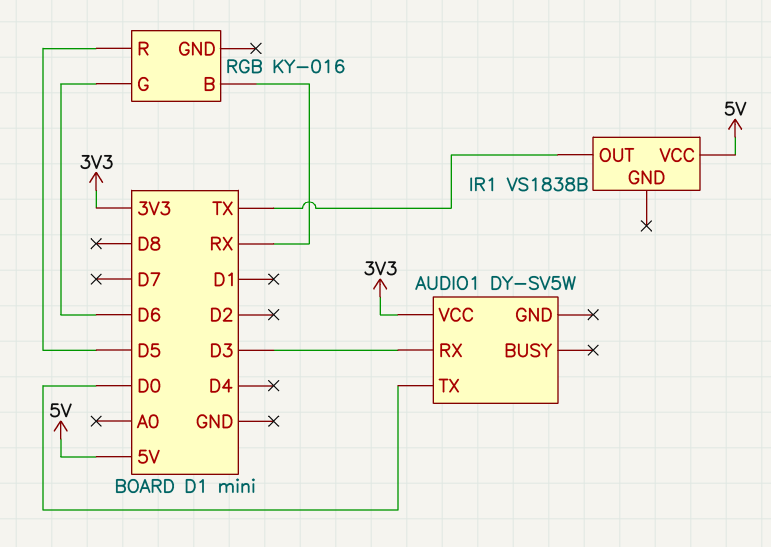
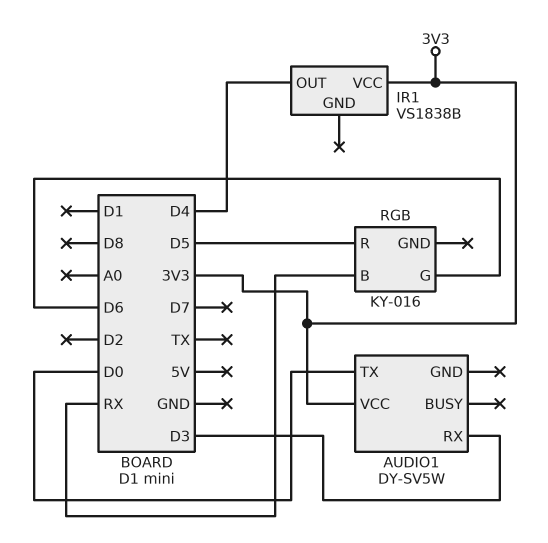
IR1 pin OUT: TX -> D4
IR1 pin VCC: 5V -> 3V3

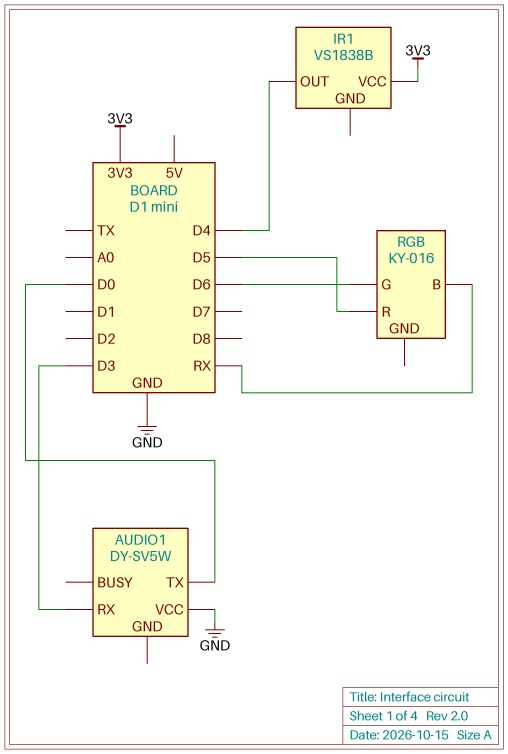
AUDIO1 pin VCC: 3V3 -> GND

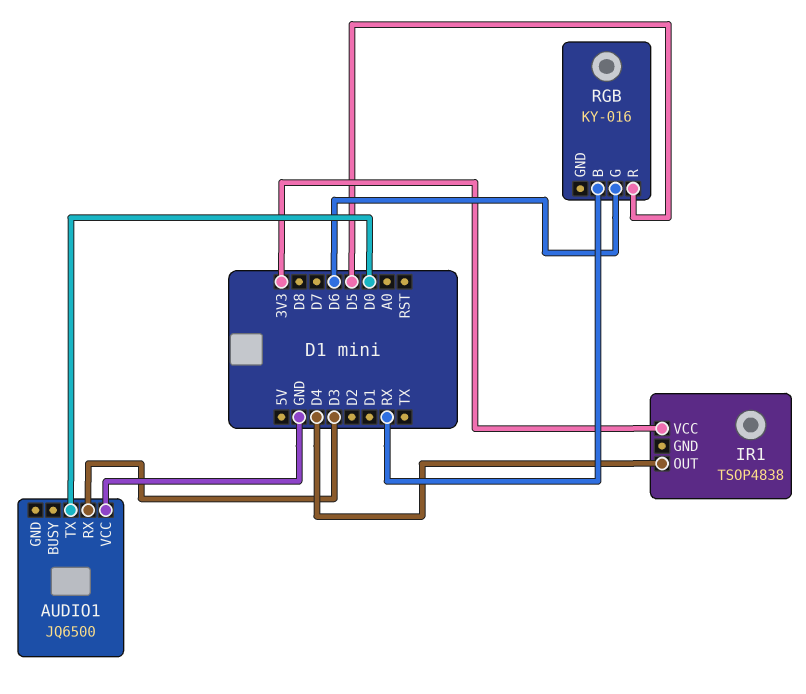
AUDIO1: DY-SV5W -> JQ6500
IR1: VS1838B -> TSOP4838

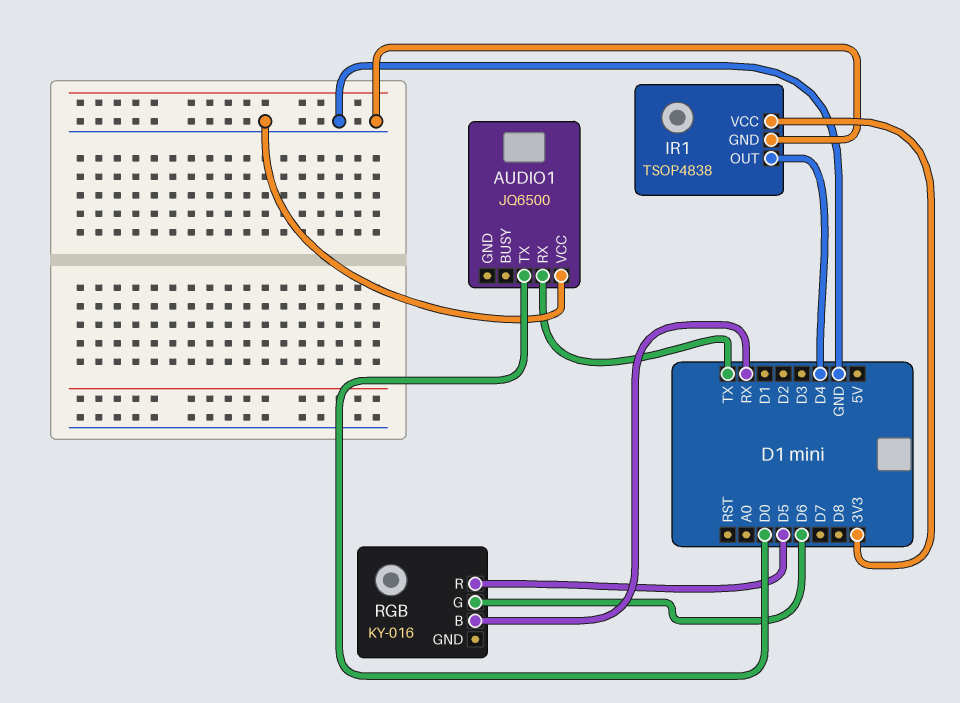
AUDIO1 pin RX: D3 -> TX
IR1 pin GND: none -> GND

